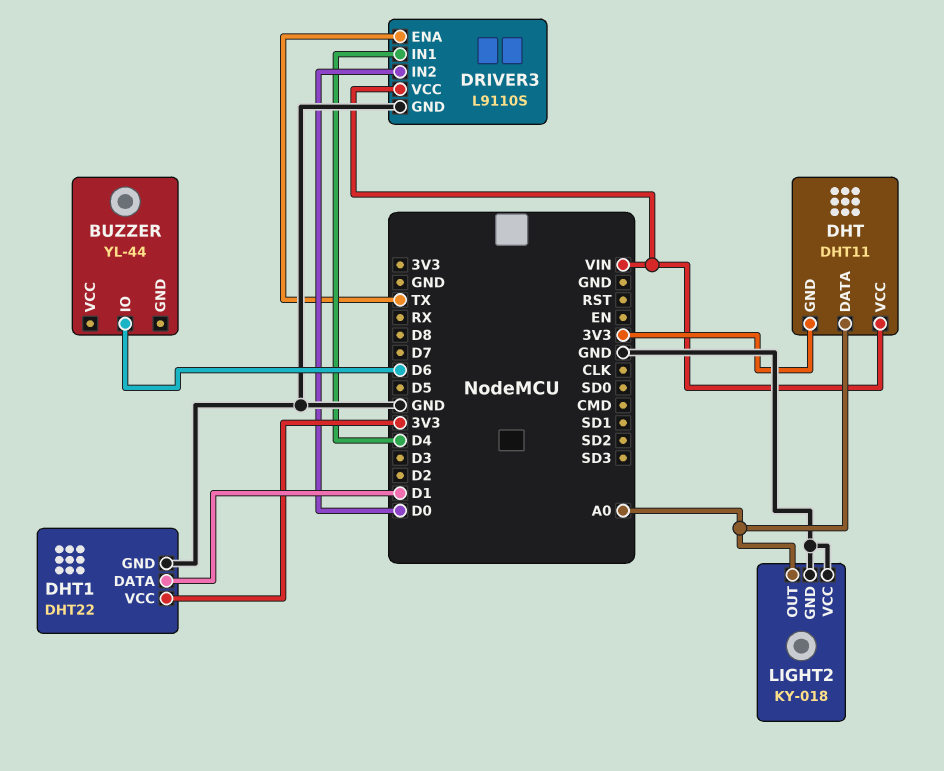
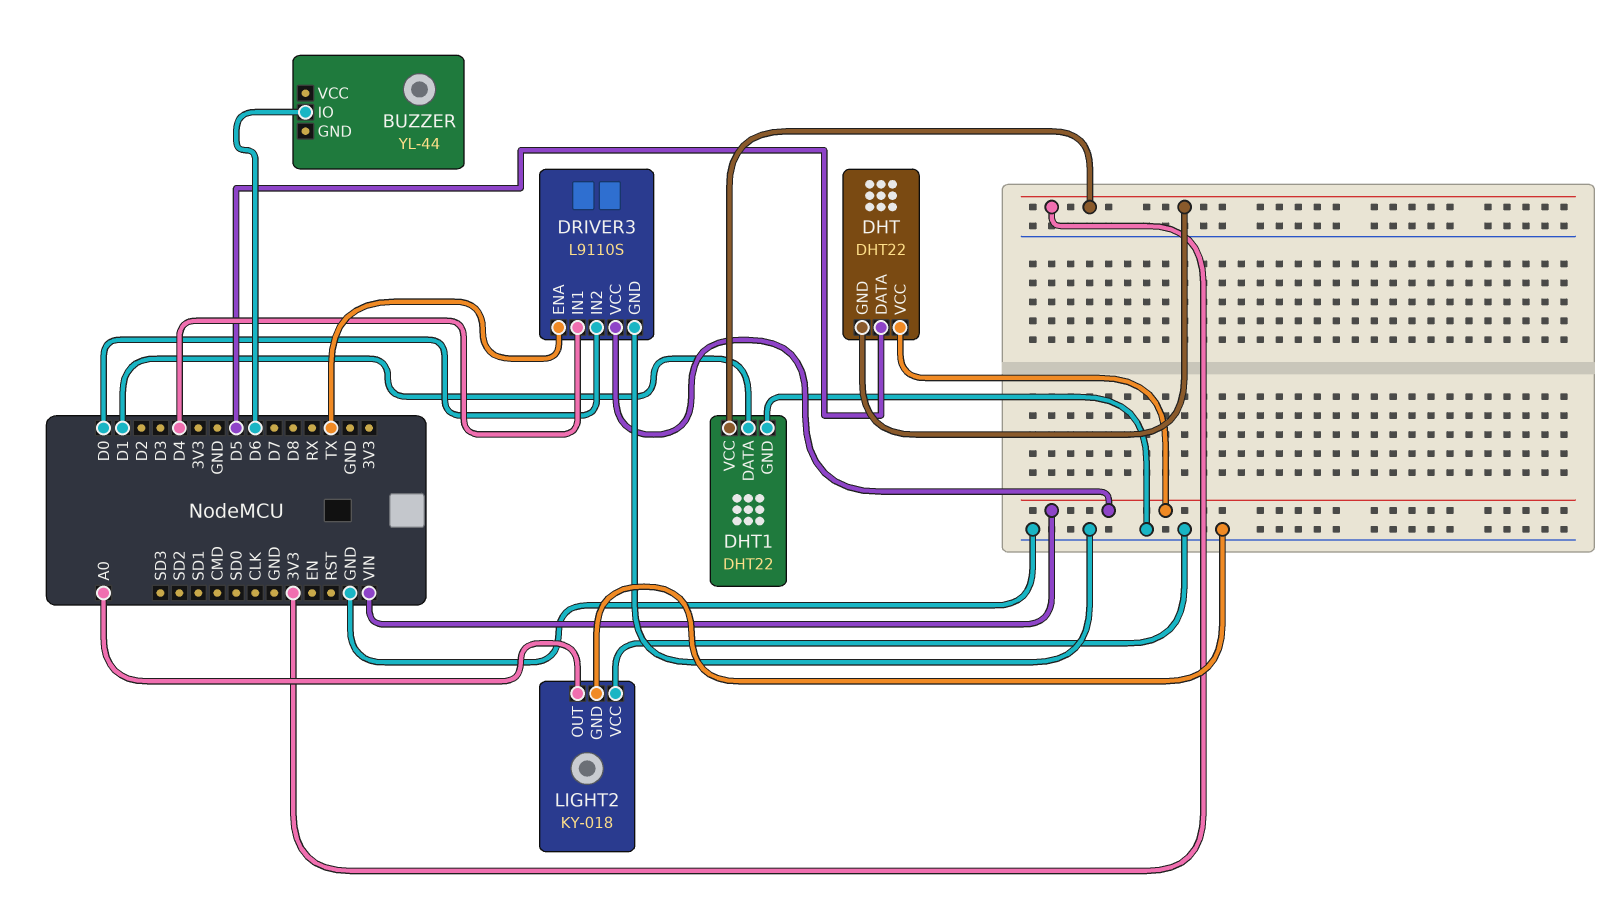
DHT: DHT11 -> DHT22
DHT pin DATA: A0 -> D5

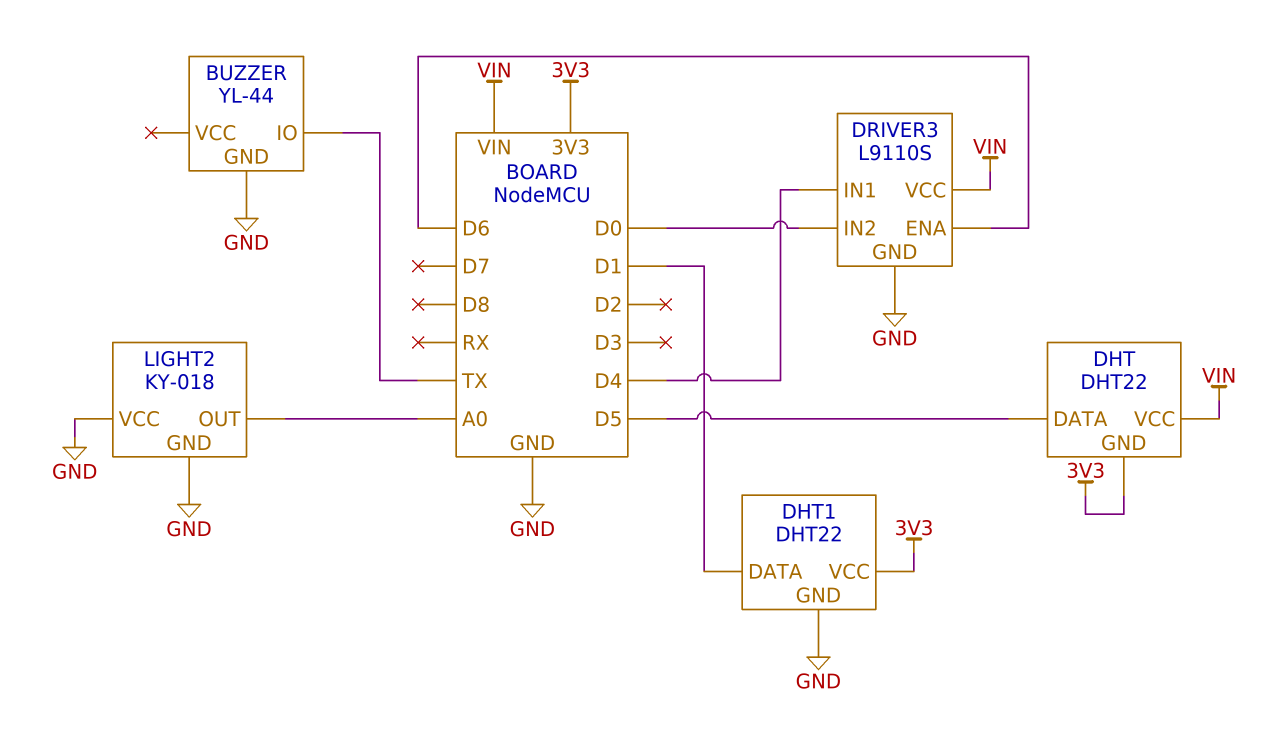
BUZZER pin GND: none -> GND
BUZZER pin IO: D6 -> TX
DRIVER3 pin ENA: TX -> D6

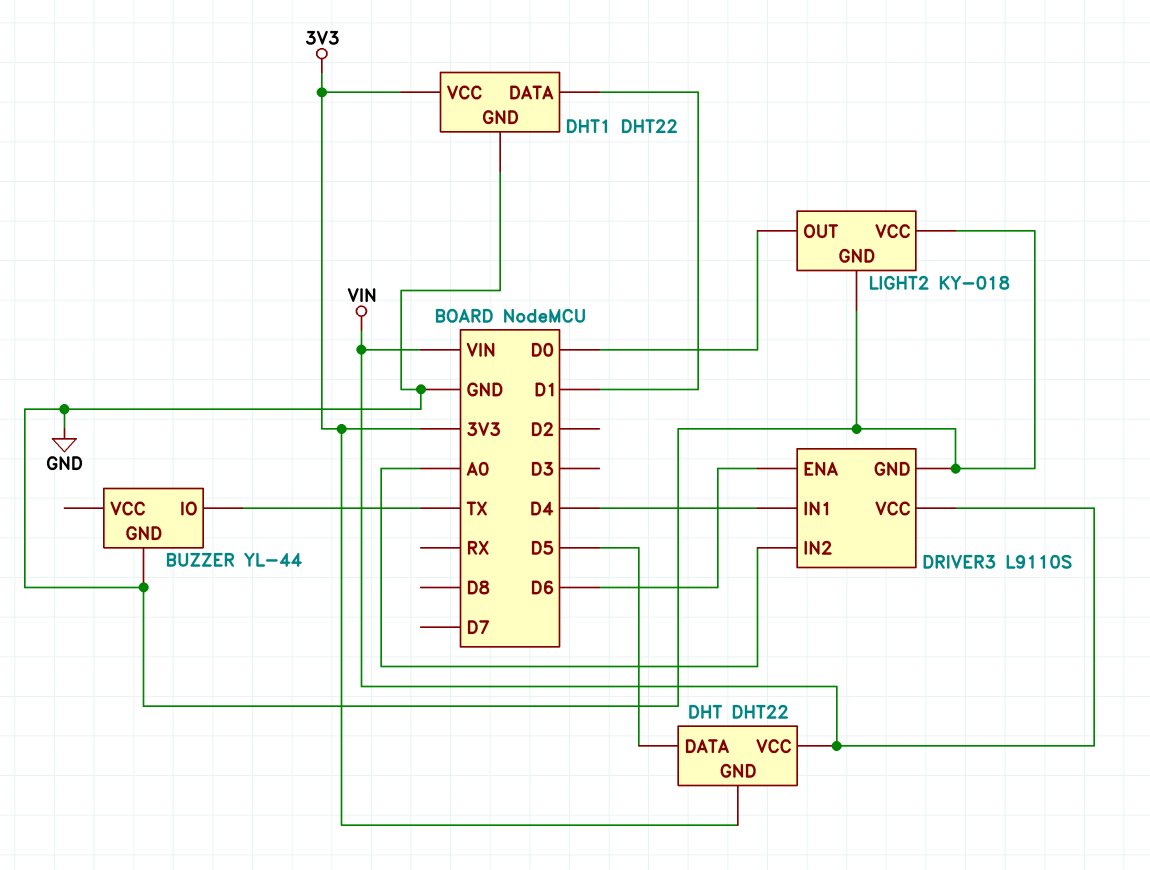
DRIVER3 pin IN2: D0 -> A0
LIGHT2 pin OUT: A0 -> D0

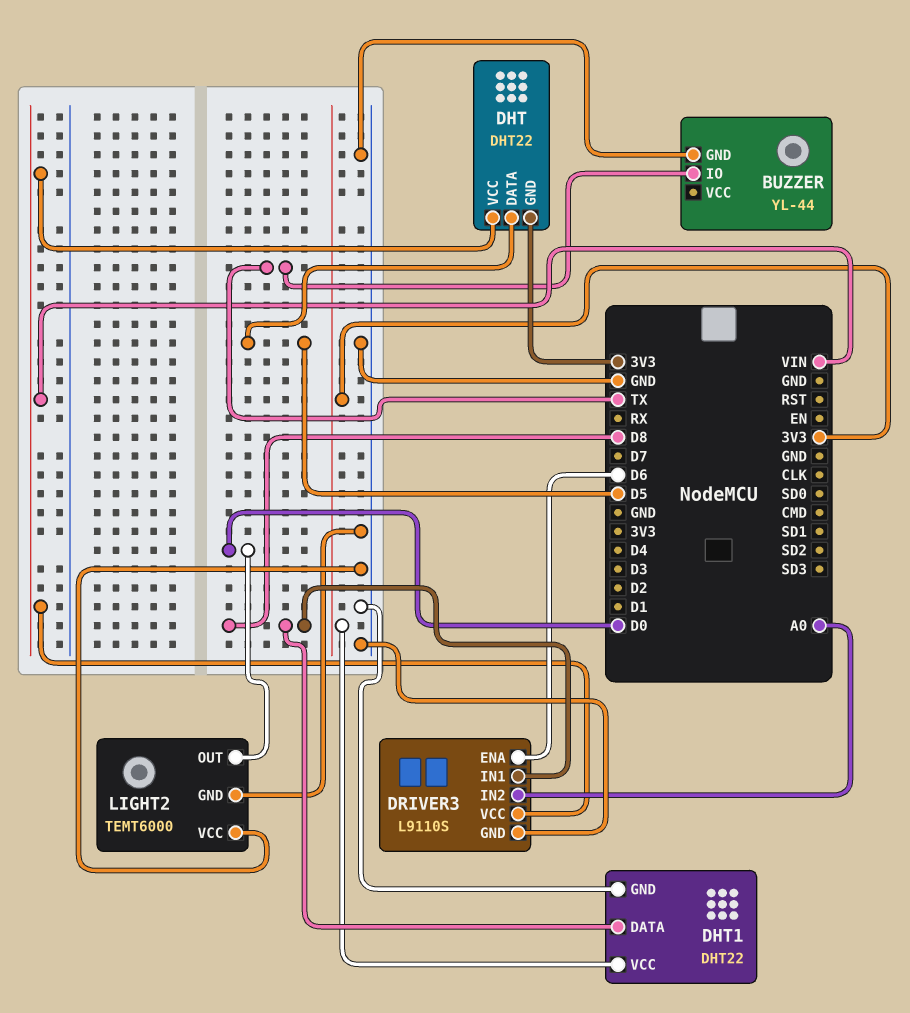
DHT1 pin DATA: D1 -> D8
DRIVER3 pin IN1: D4 -> D8
LIGHT2: KY-018 -> TEMT6000

